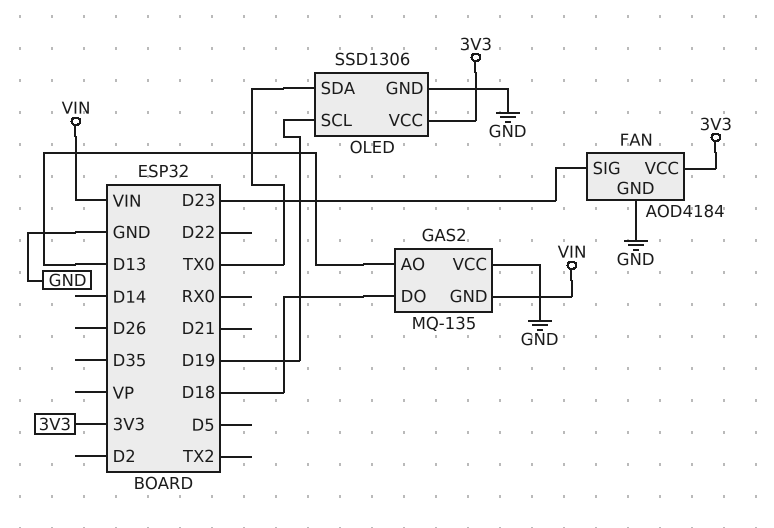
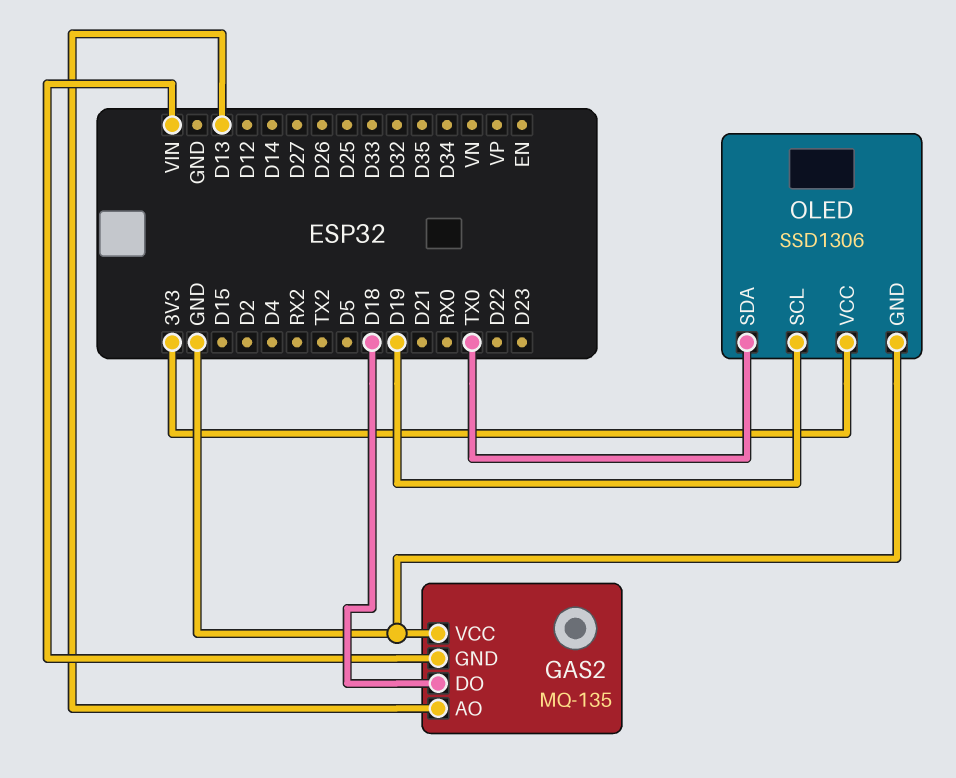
FAN: AOD4184 -> none
FAN pin GND: GND -> none
FAN pin SIG: D23 -> none
FAN pin VCC: 3V3 -> none

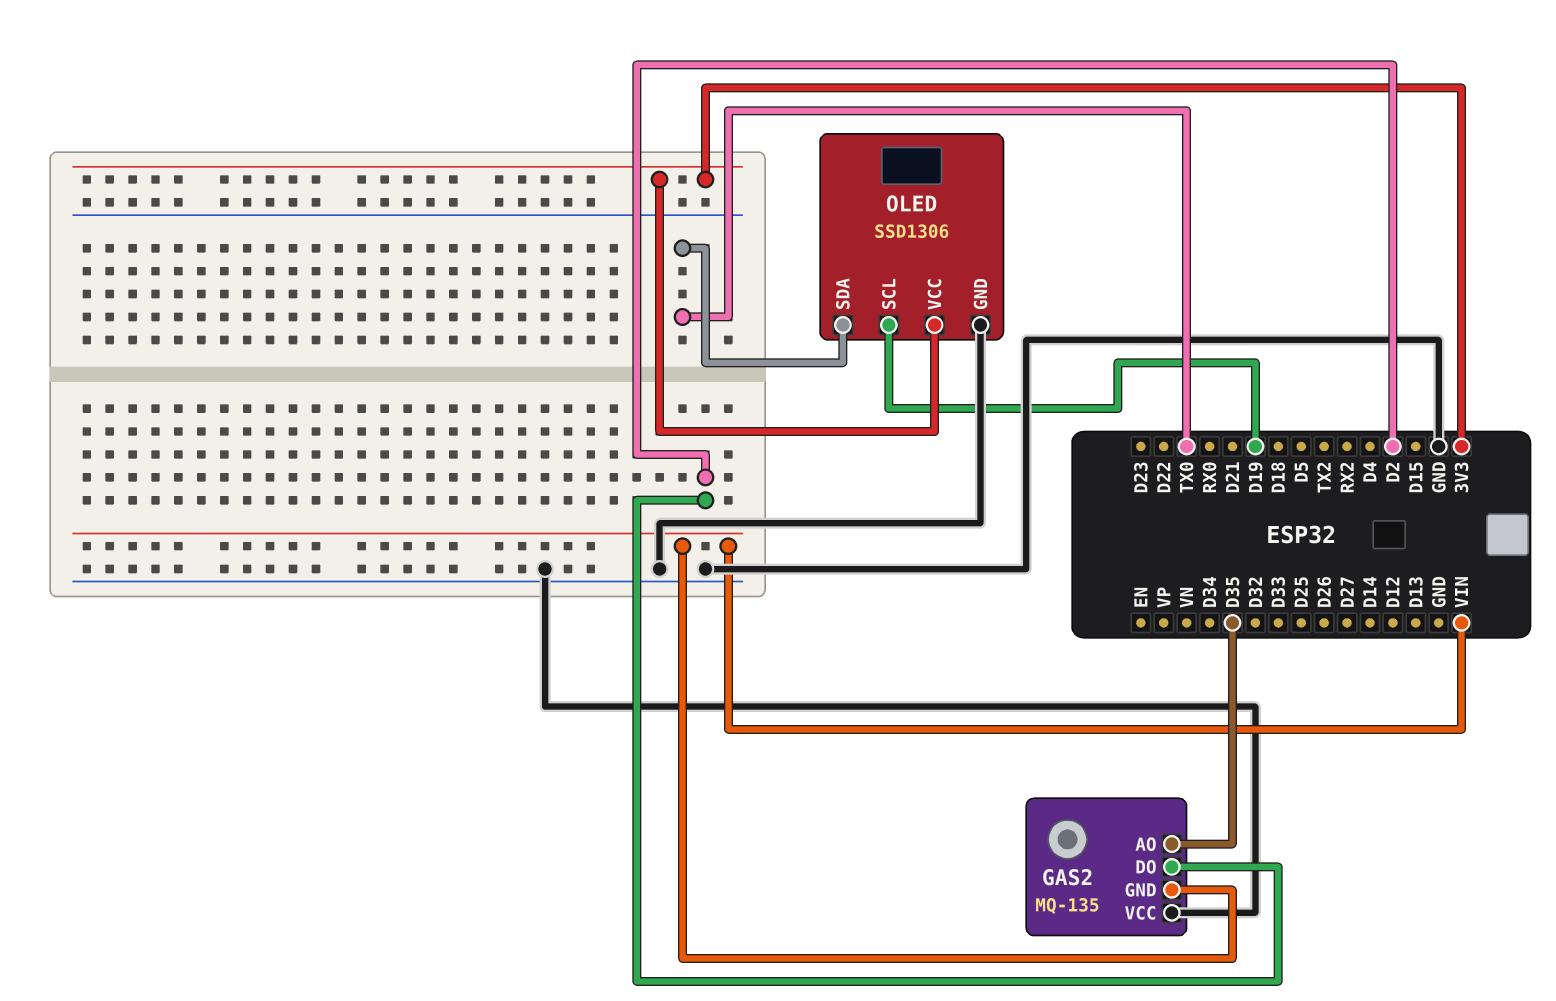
GAS2 pin AO: D13 -> D35
GAS2 pin DO: D18 -> D2

